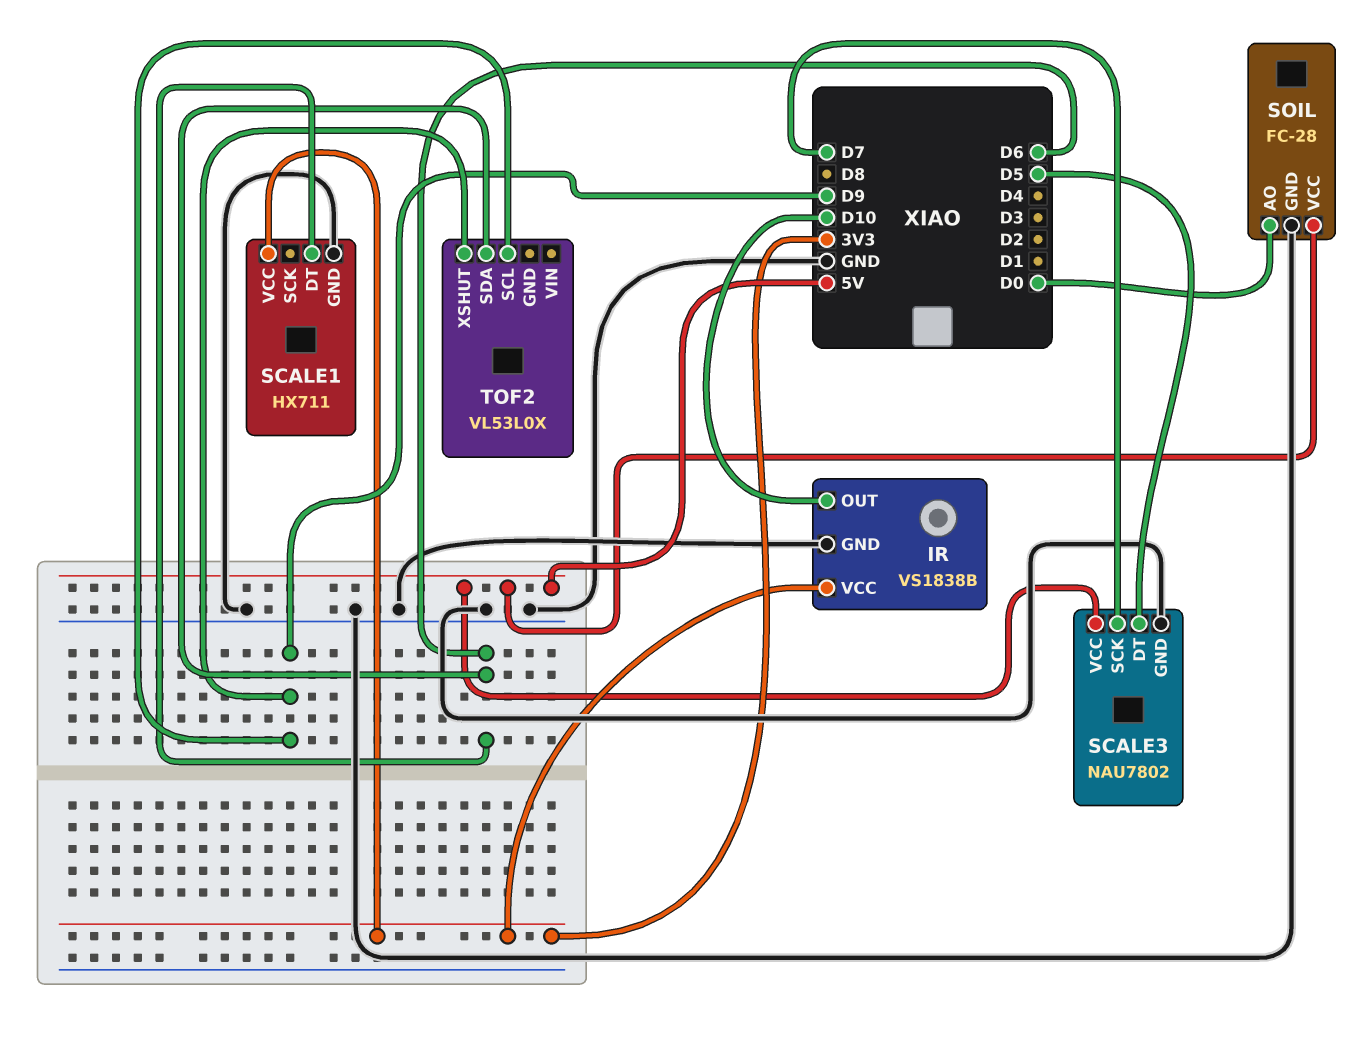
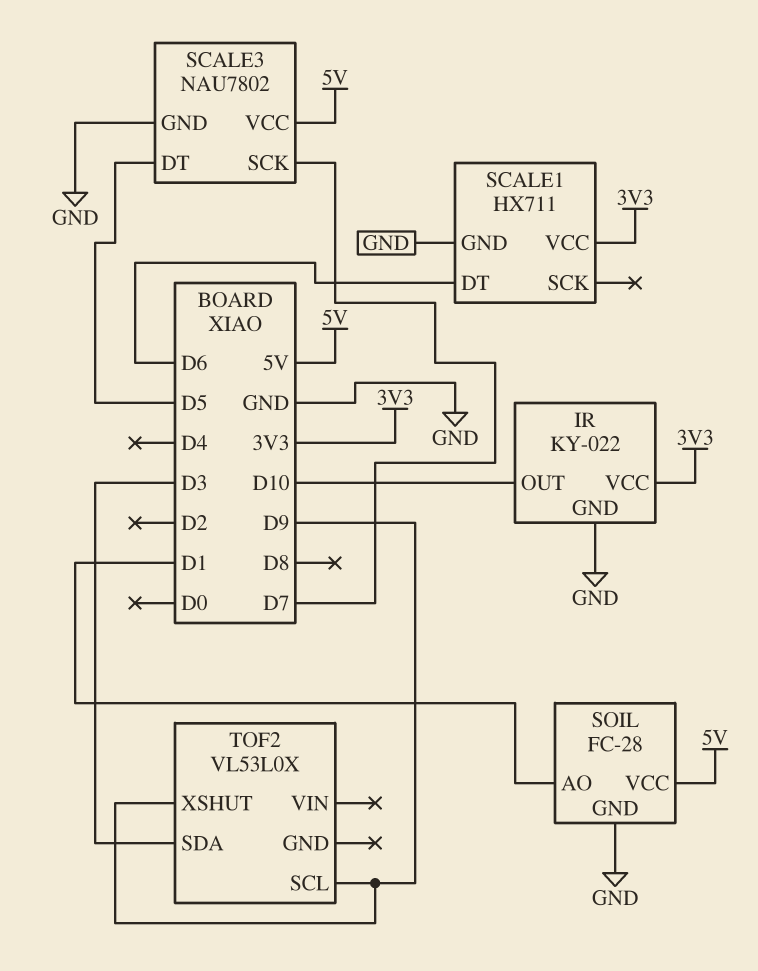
IR: VS1838B -> KY-022
SOIL pin AO: D0 -> D1
TOF2 pin SDA: D6 -> D3

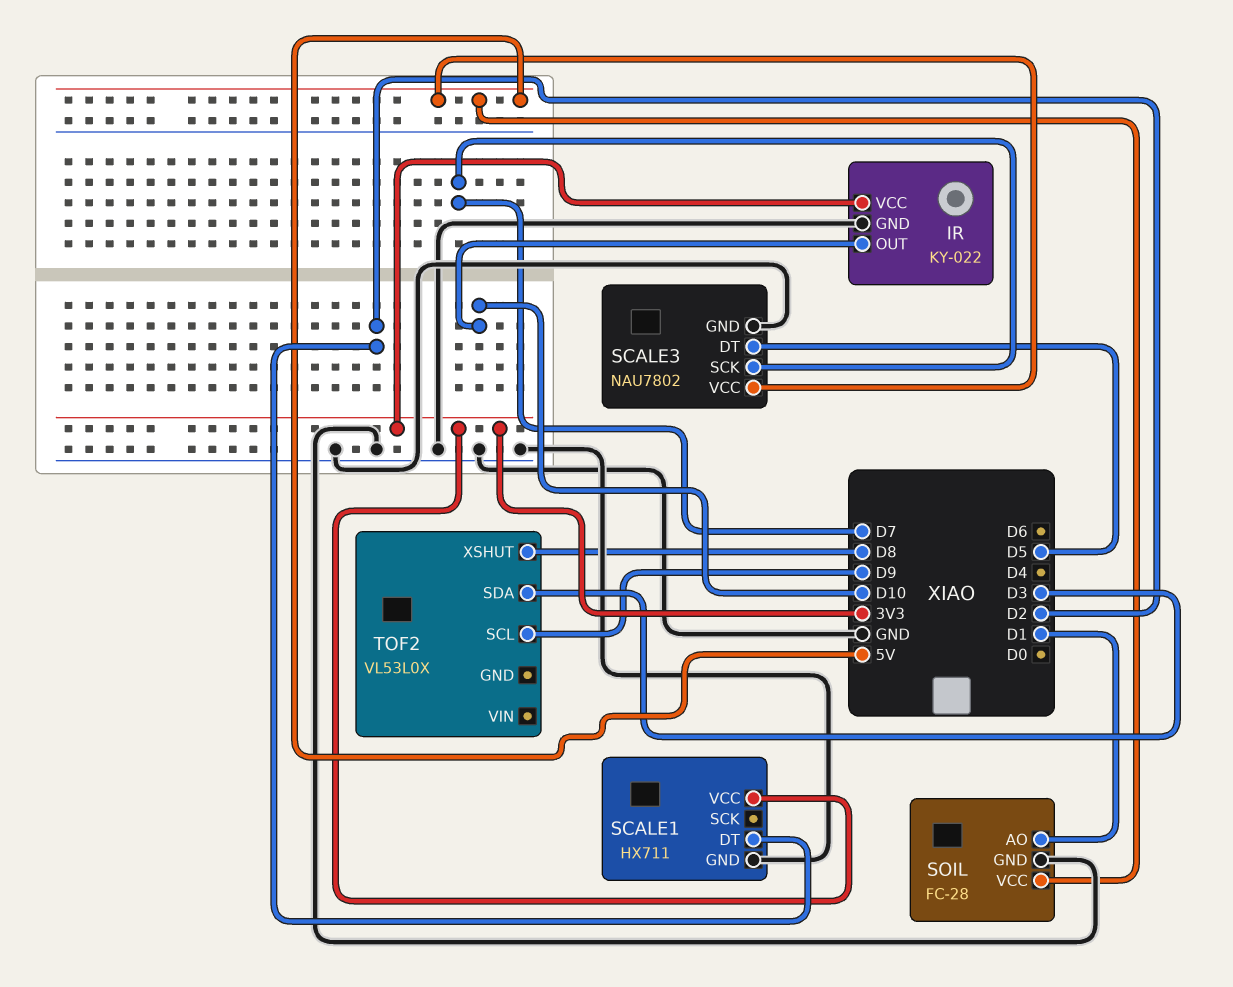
SCALE1 pin DT: D6 -> D2
TOF2 pin XSHUT: D9 -> D8

